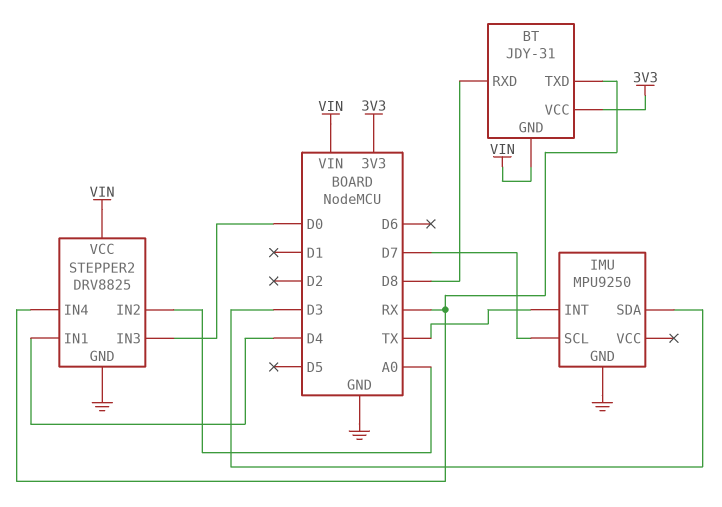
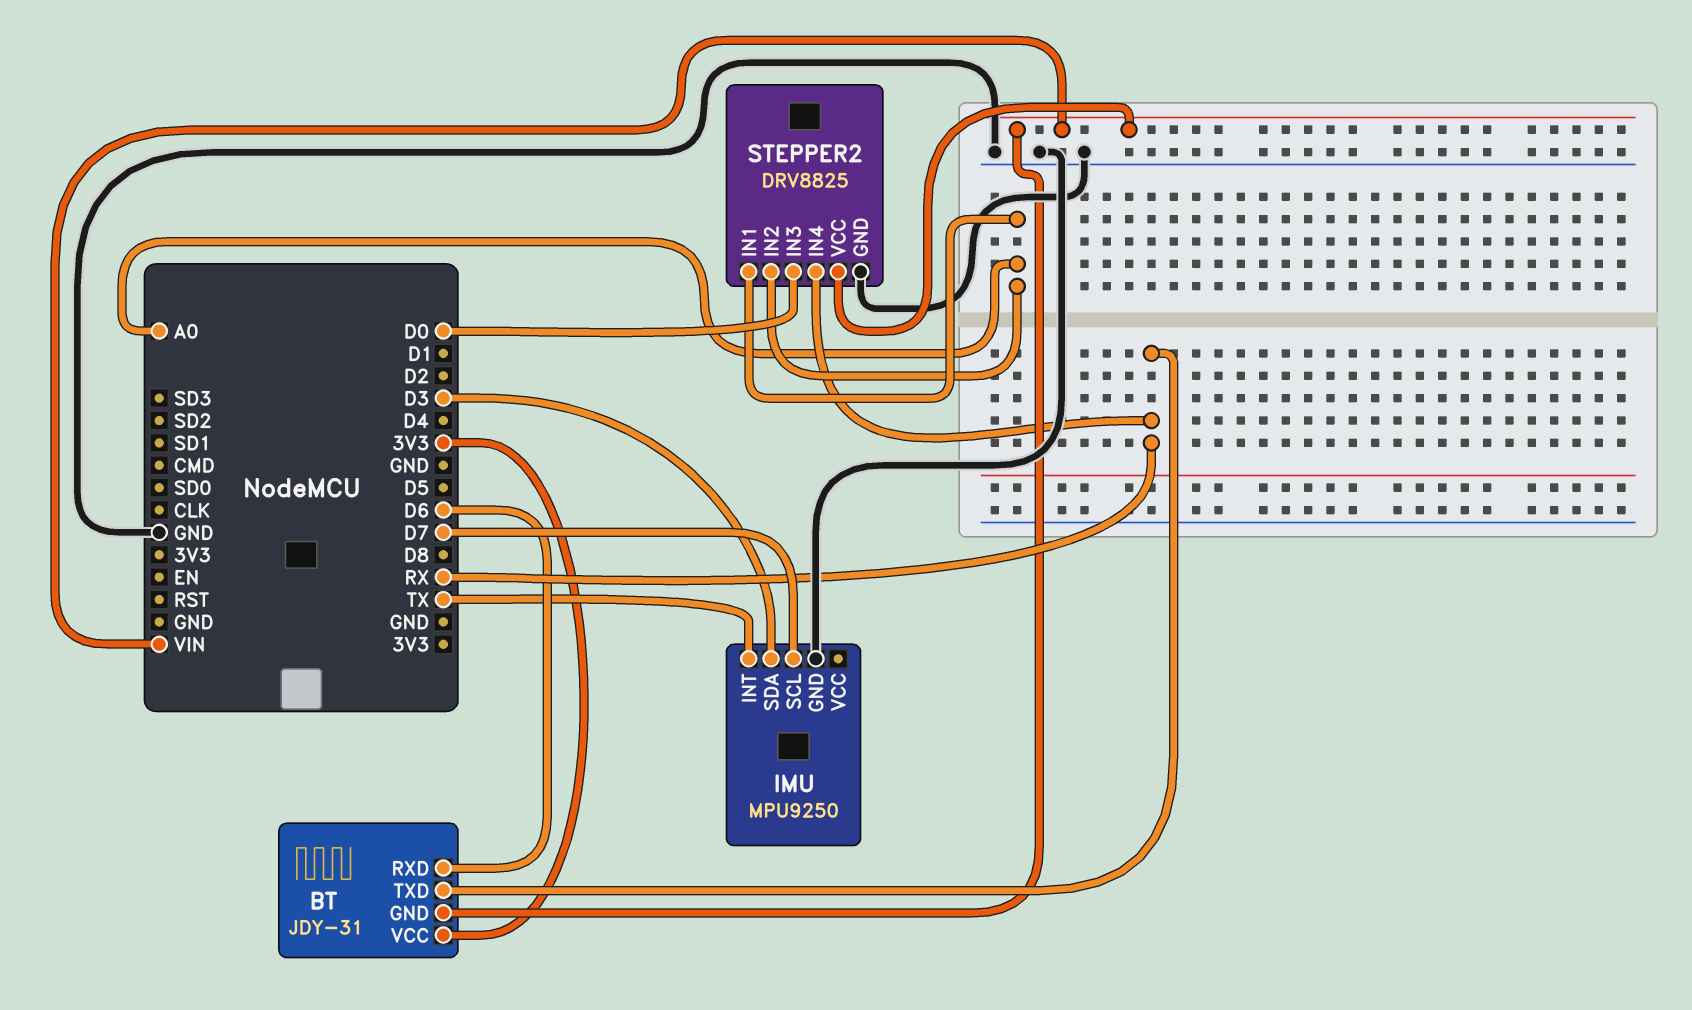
BT pin RXD: D8 -> D6
STEPPER2 pin IN1: D4 -> A0

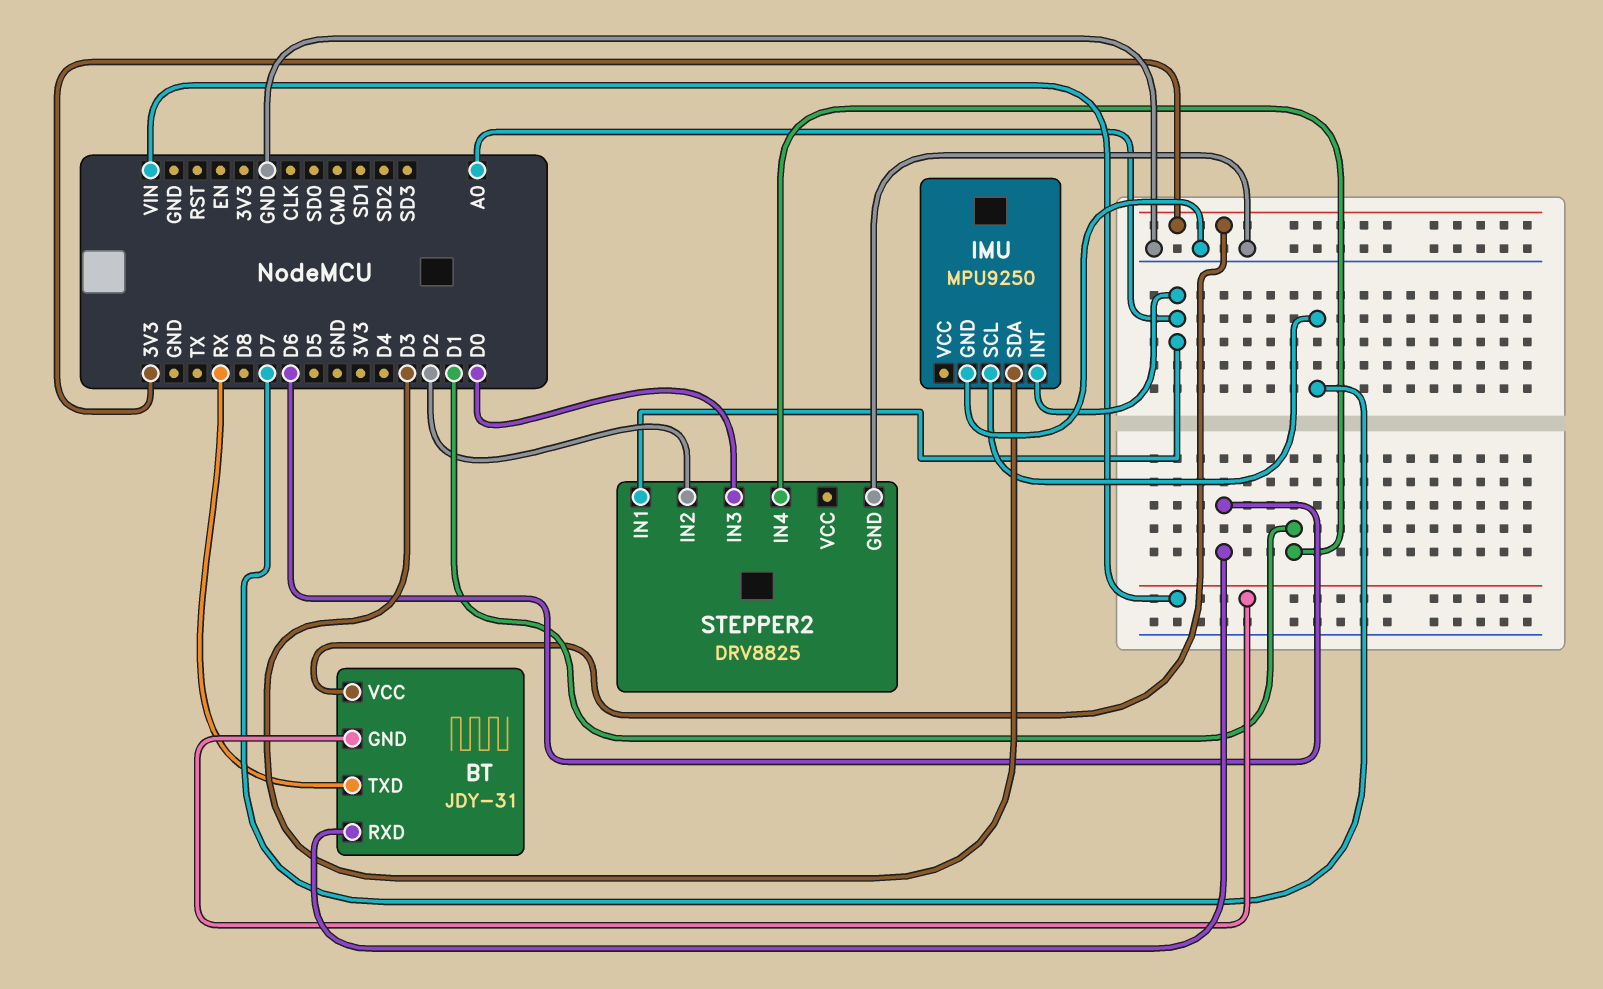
IMU pin INT: TX -> A0
STEPPER2 pin IN2: A0 -> D2
STEPPER2 pin IN4: RX -> D1
STEPPER2 pin VCC: VIN -> none

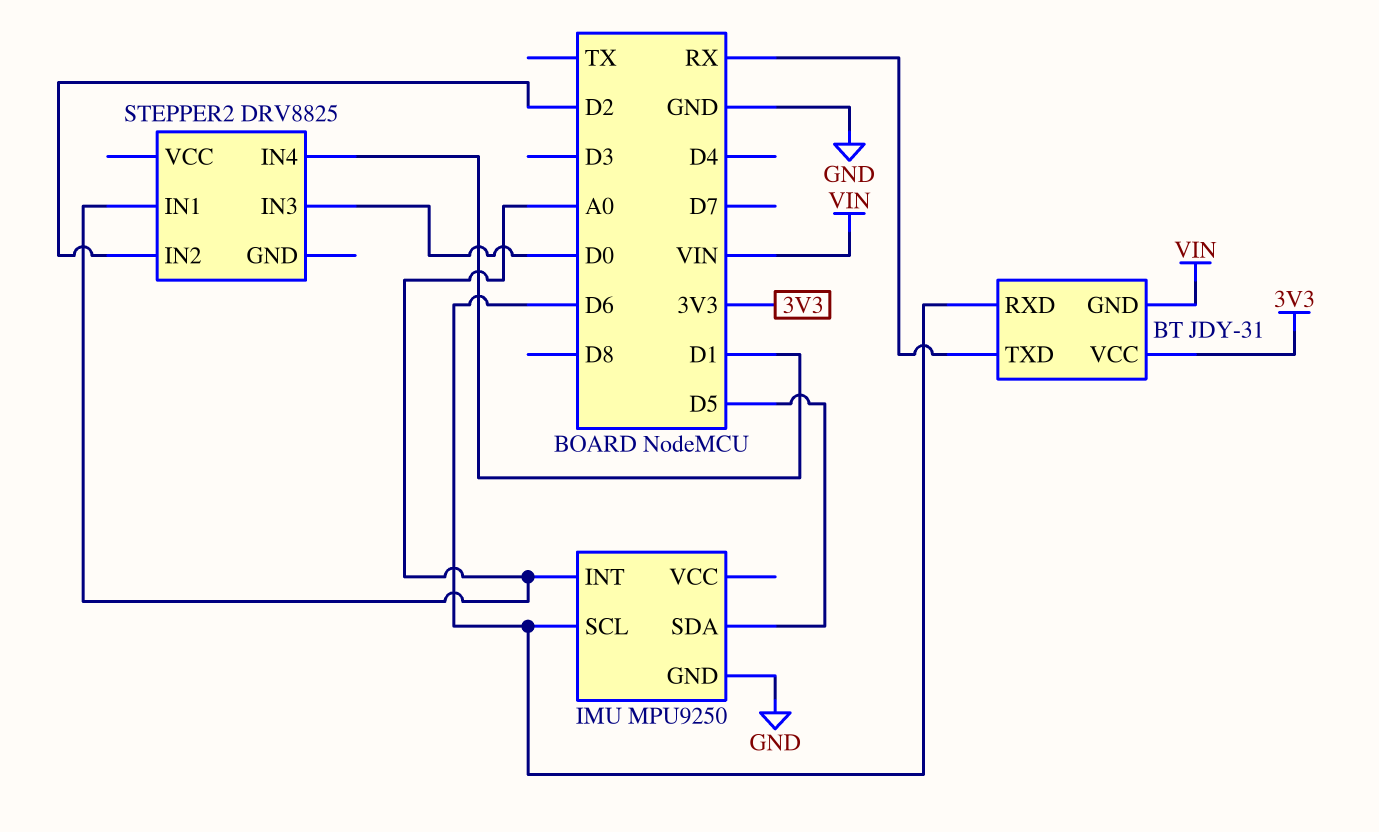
IMU pin SCL: D7 -> D6
IMU pin SDA: D3 -> D5
STEPPER2 pin GND: GND -> none

